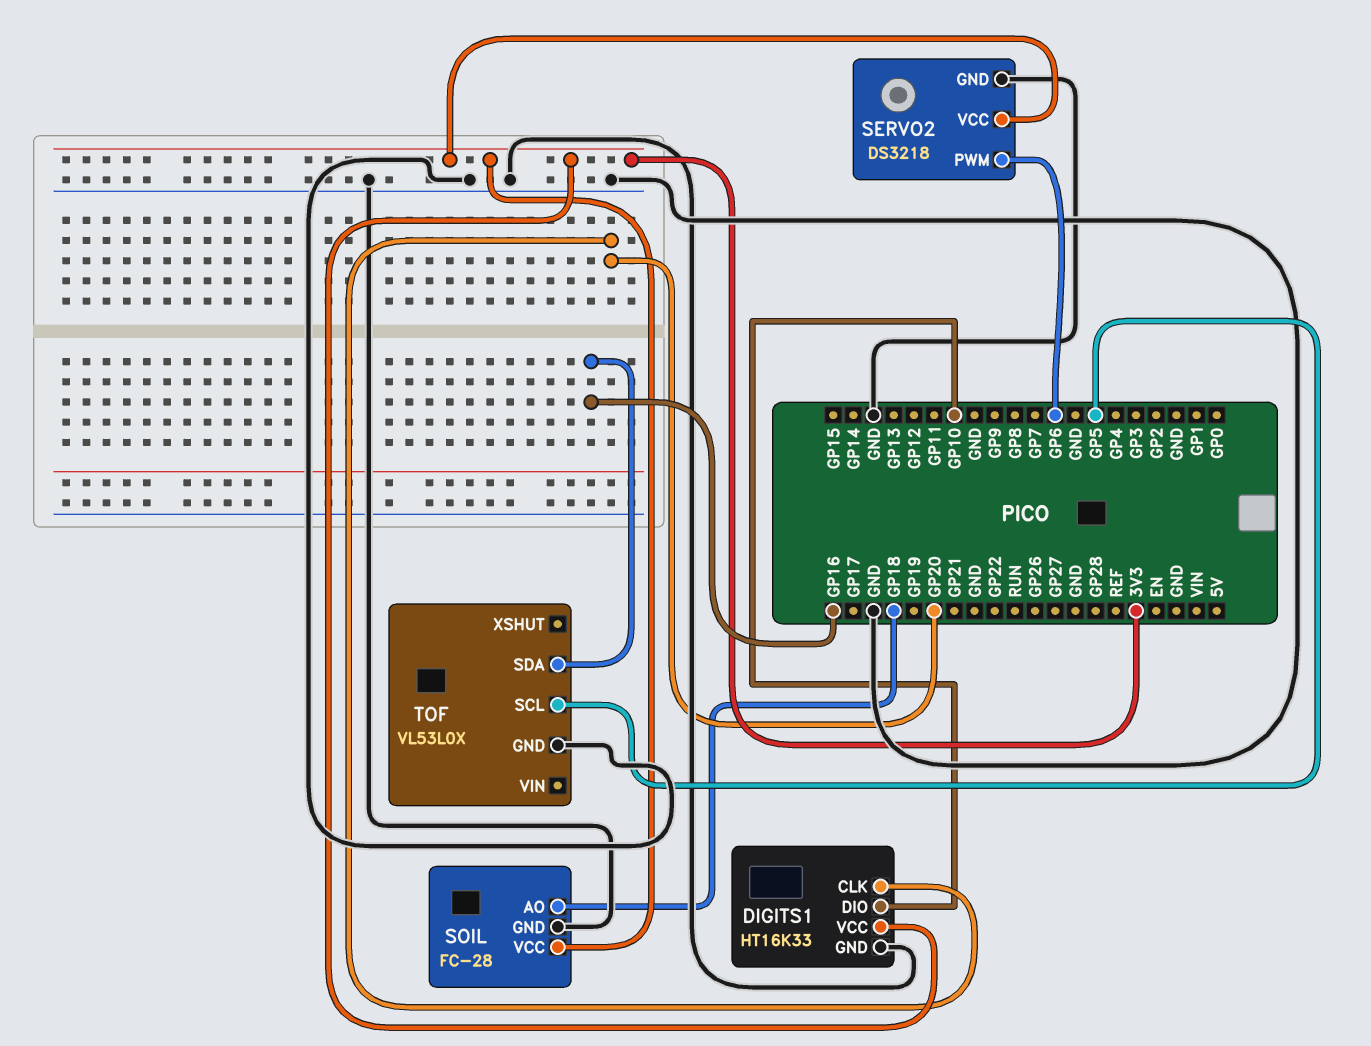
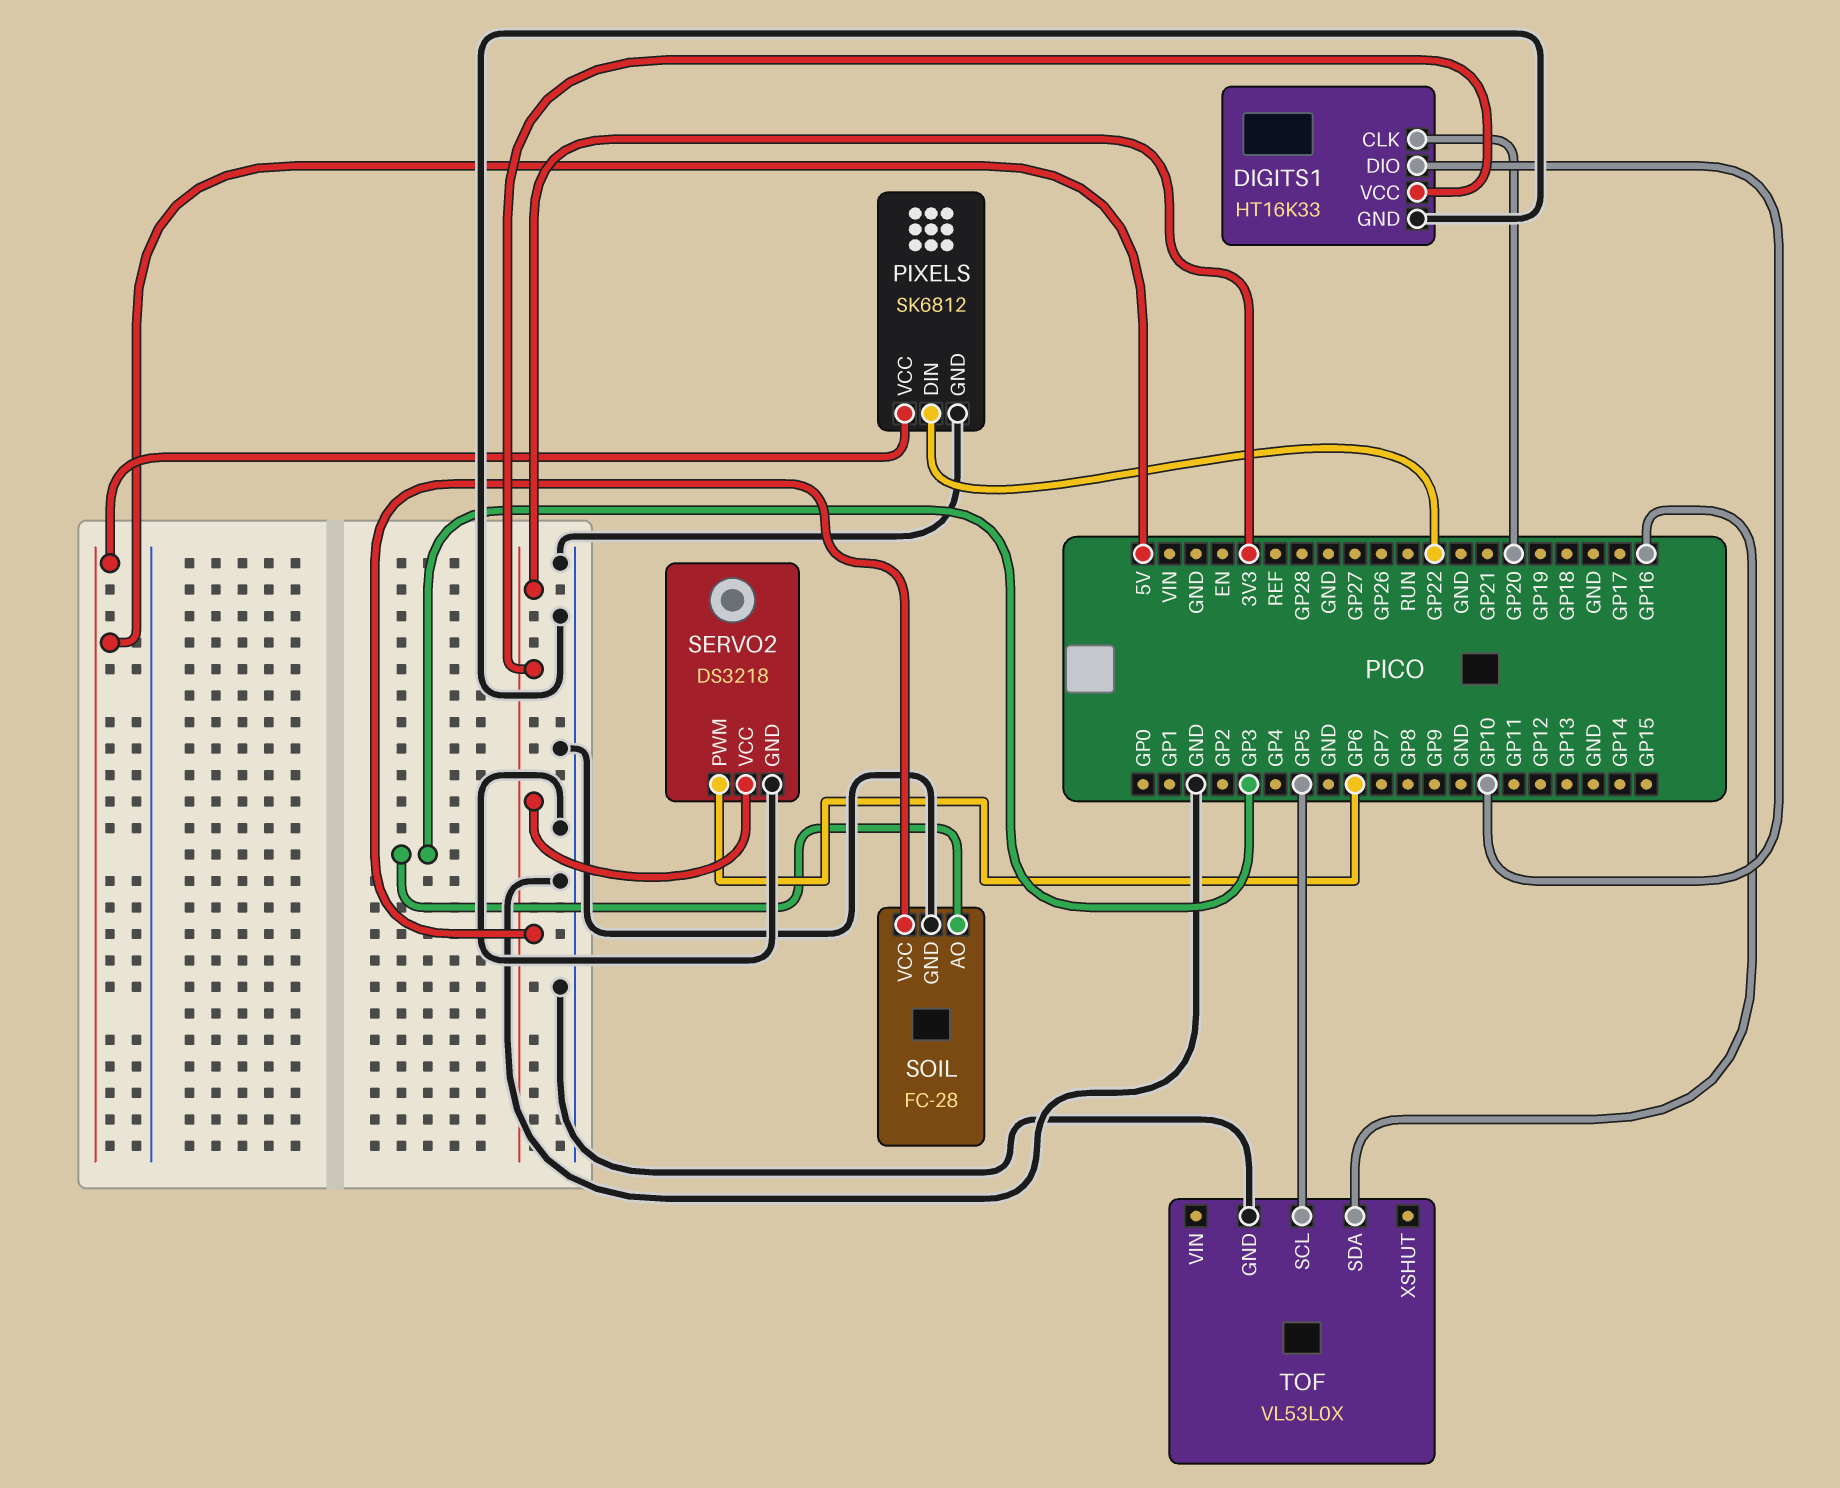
PIXELS: none -> SK6812
PIXELS pin DIN: none -> GP22
PIXELS pin GND: none -> GND
PIXELS pin VCC: none -> 5V
SOIL pin AO: GP18 -> GP3

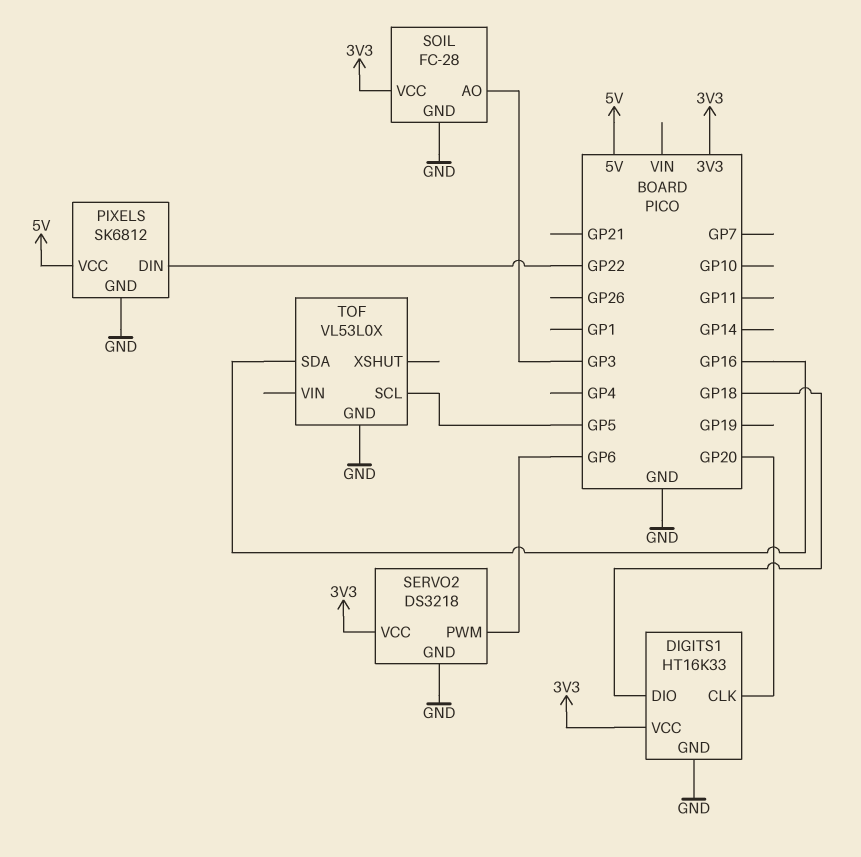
DIGITS1 pin DIO: GP10 -> GP18

